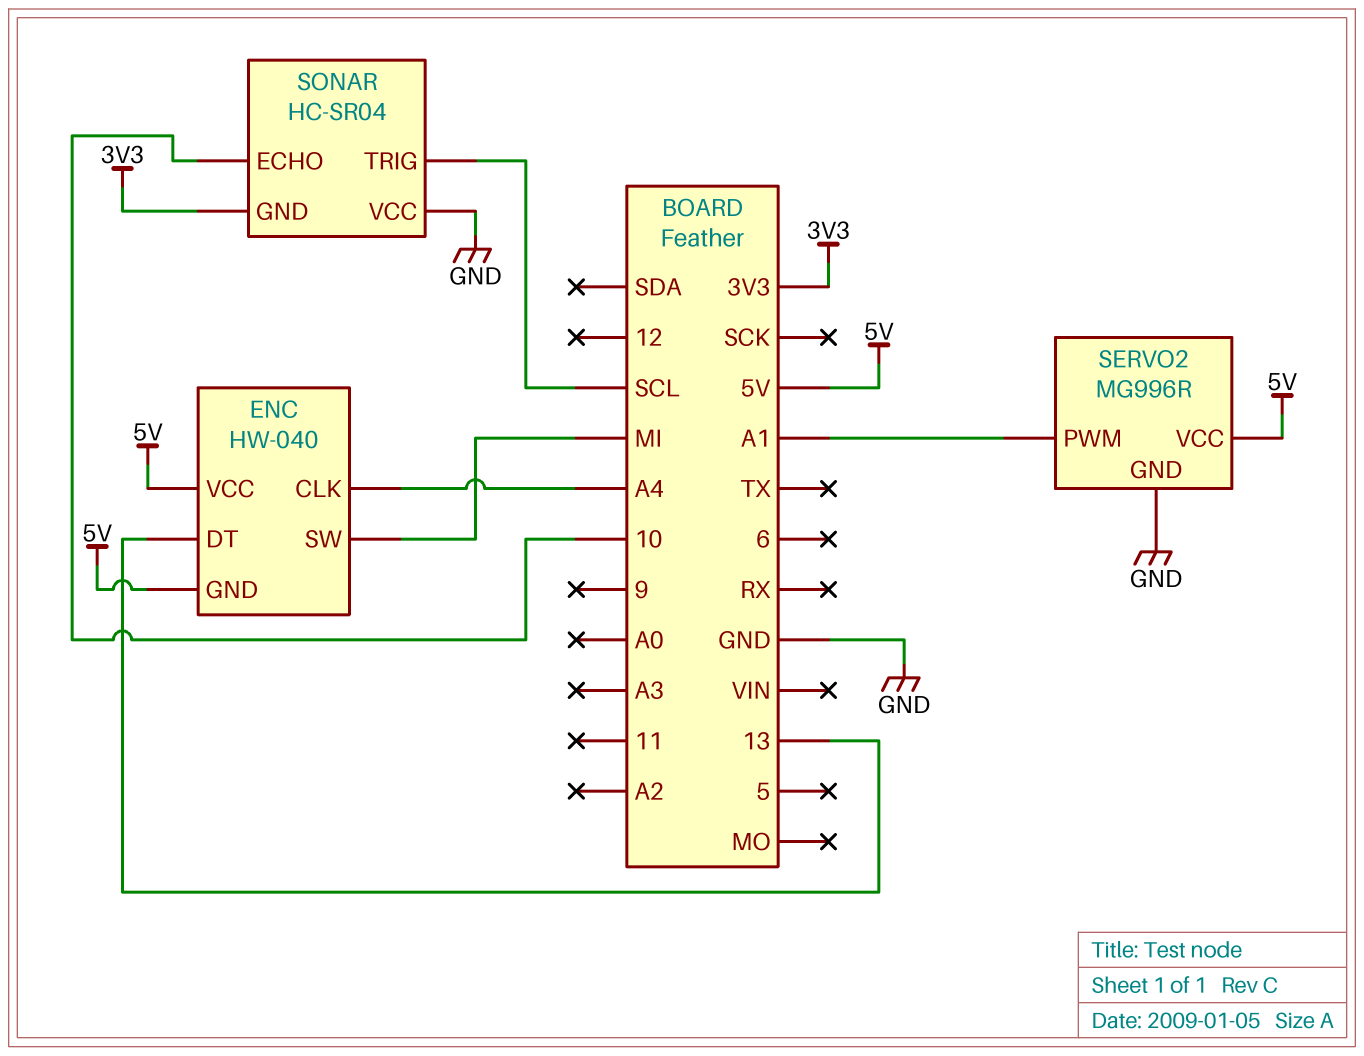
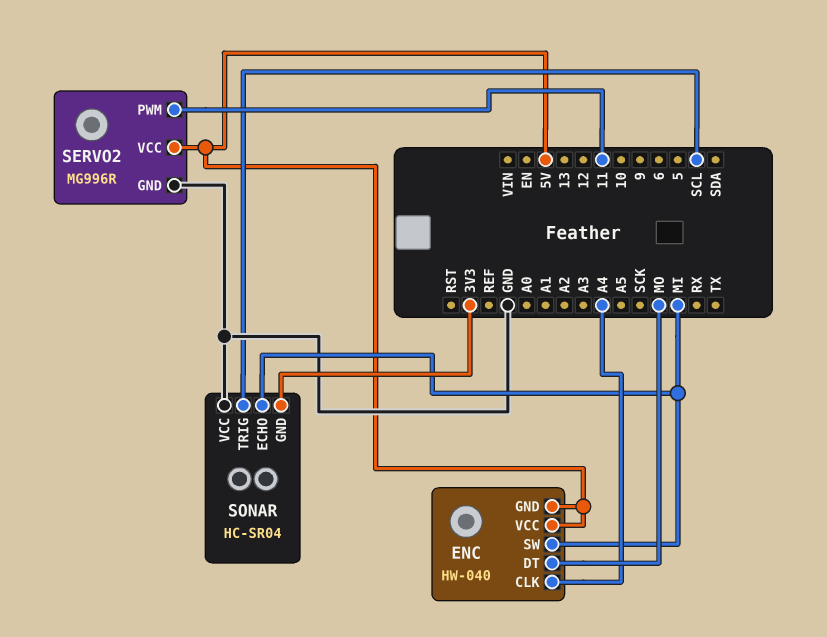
ENC pin DT: 13 -> MO
SERVO2 pin PWM: A1 -> 11
SONAR pin ECHO: 10 -> MI

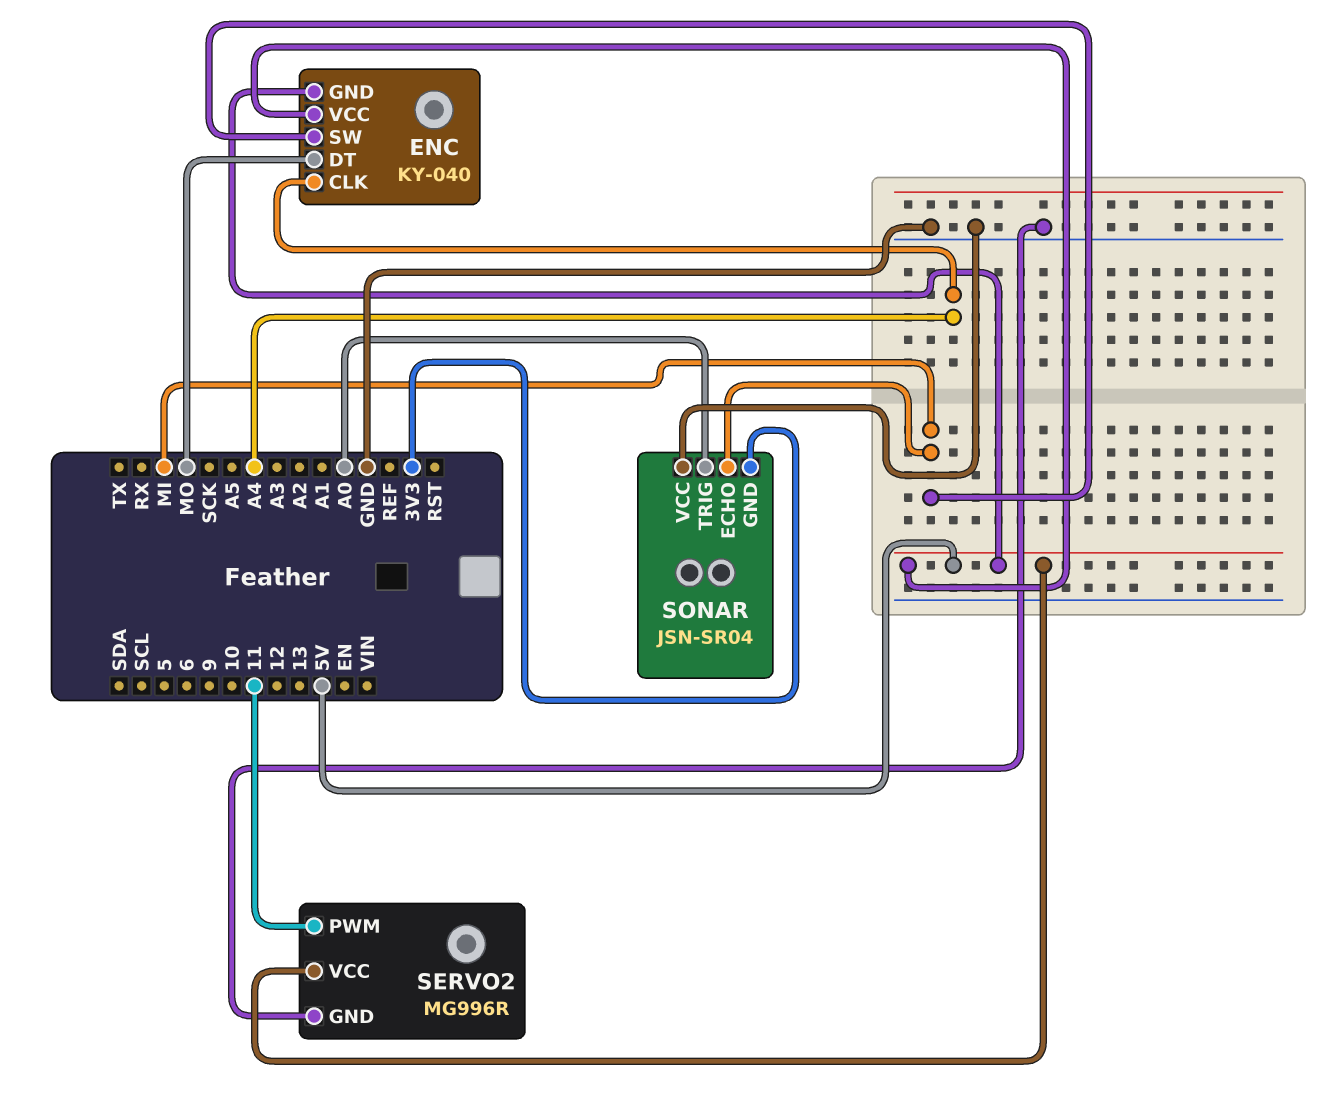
ENC: HW-040 -> KY-040
SONAR: HC-SR04 -> JSN-SR04
SONAR pin TRIG: SCL -> A0

